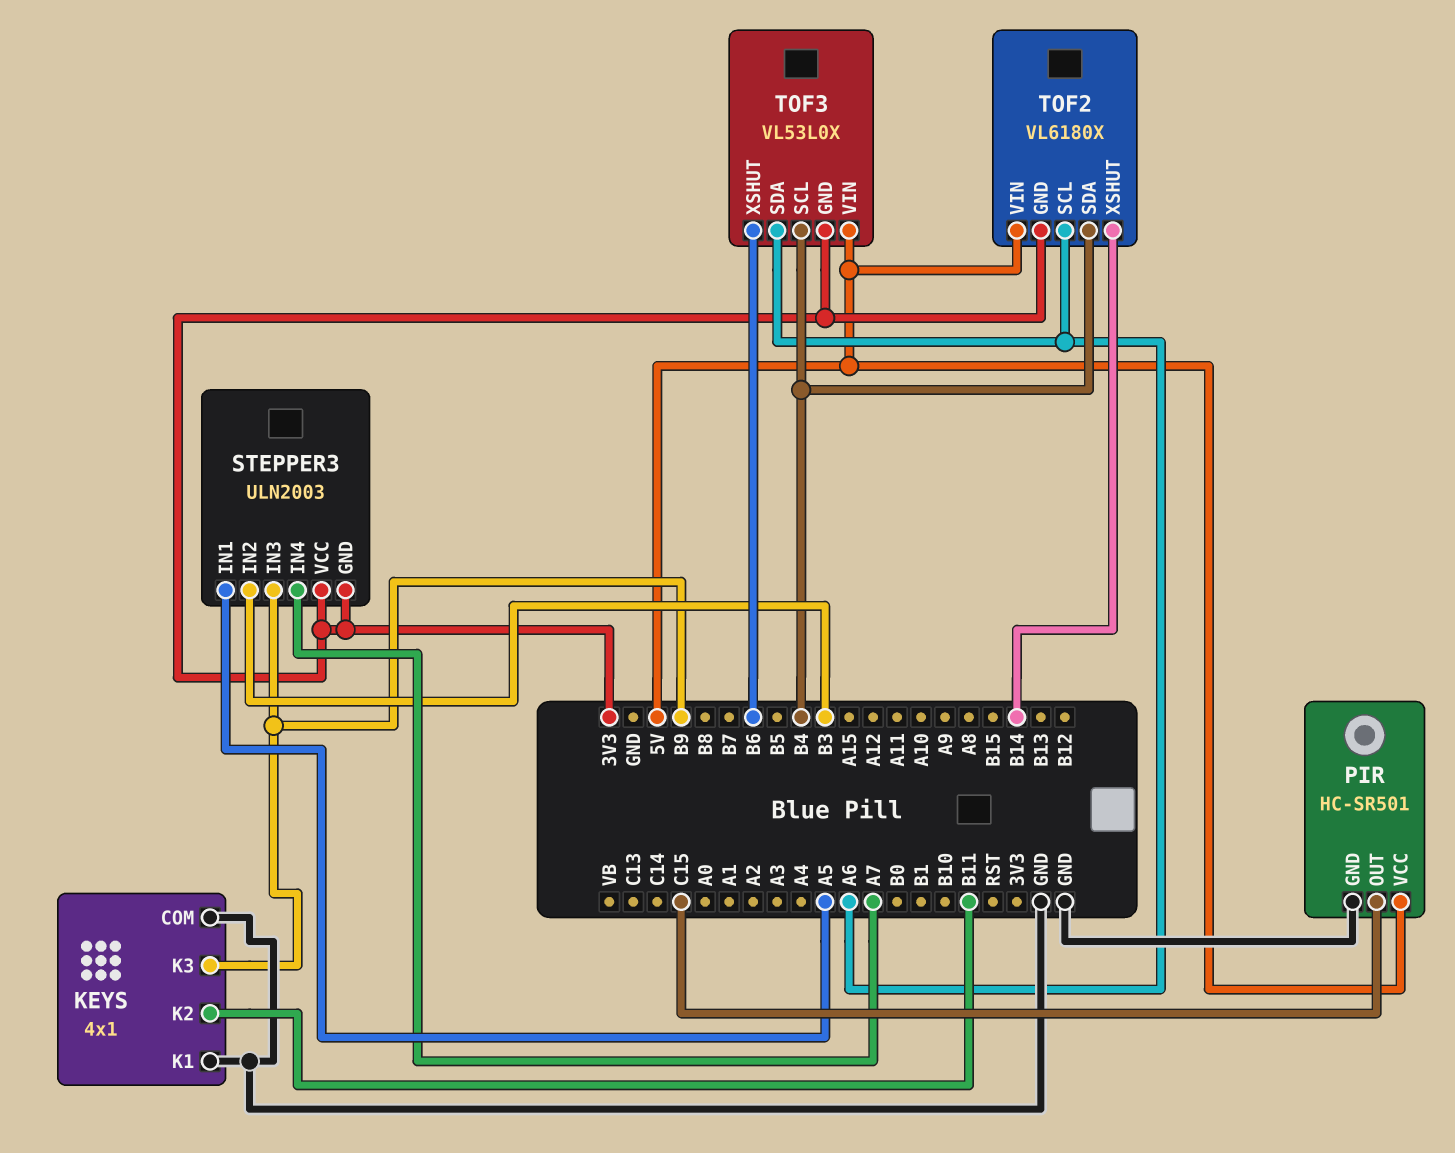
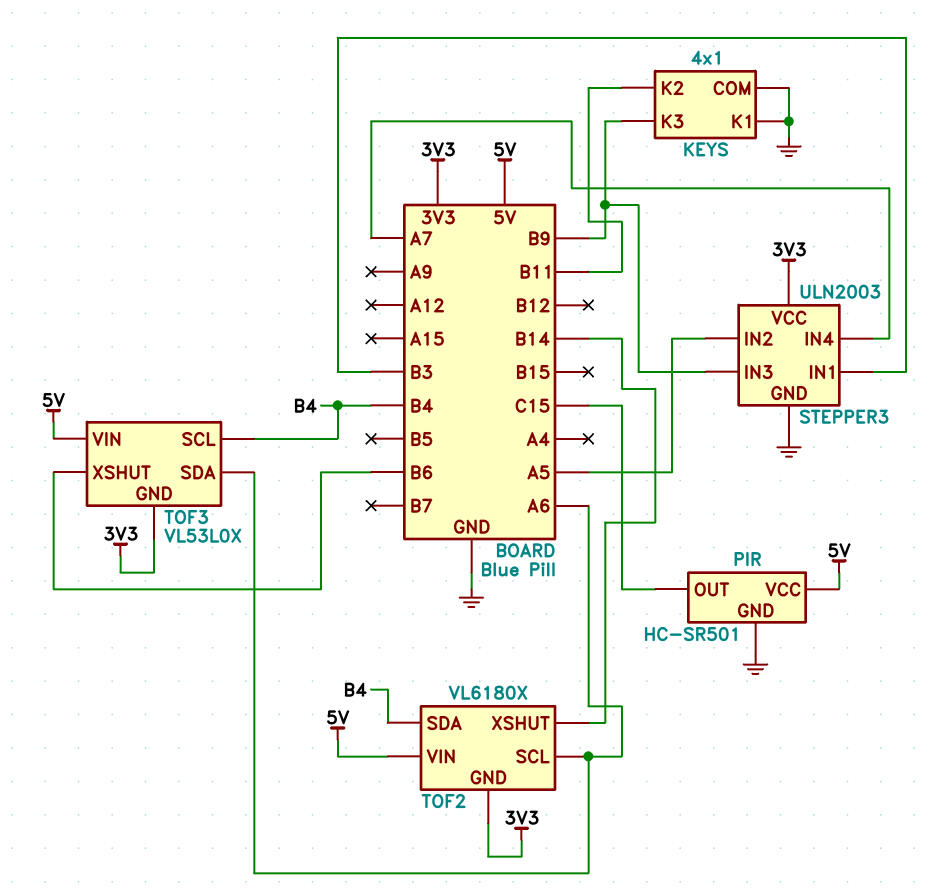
STEPPER3 pin GND: 3V3 -> GND
STEPPER3 pin IN1: A5 -> B3
STEPPER3 pin IN2: B3 -> A5

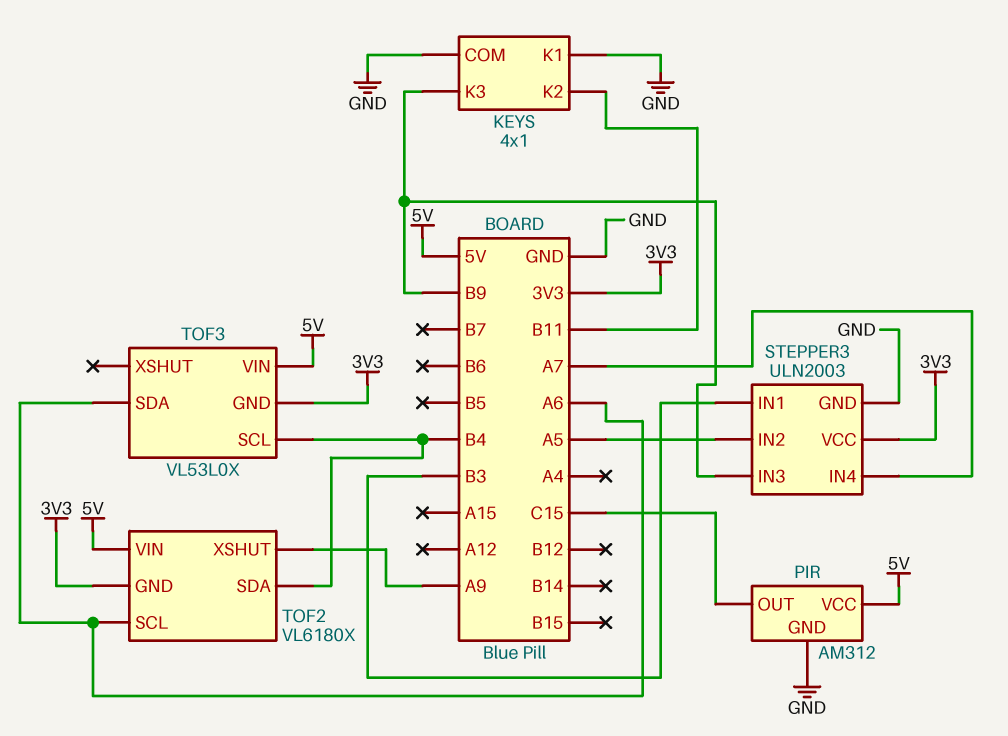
PIR: HC-SR501 -> AM312
TOF2 pin XSHUT: B14 -> A9
TOF3 pin XSHUT: B6 -> none

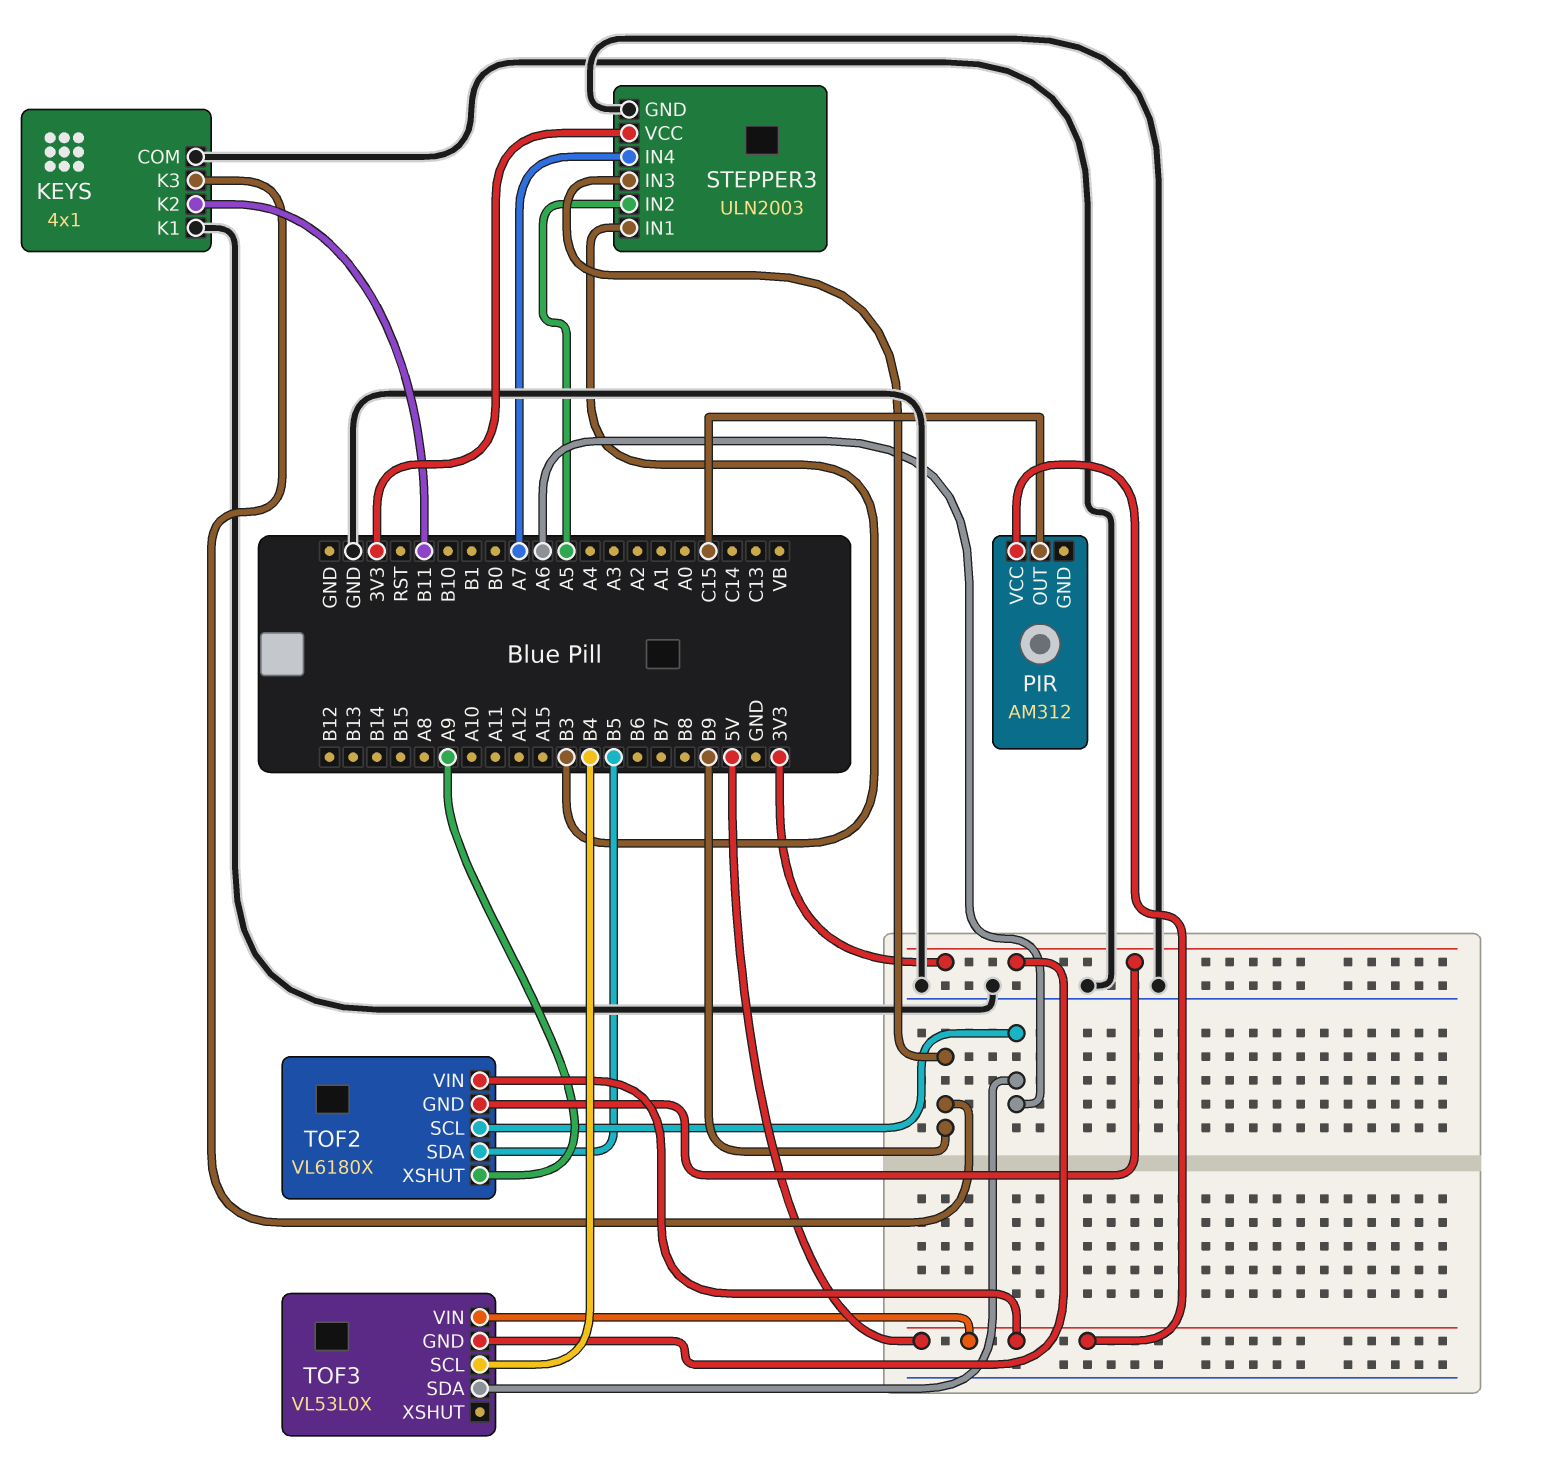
PIR pin GND: GND -> none
TOF2 pin SDA: B4 -> B5

